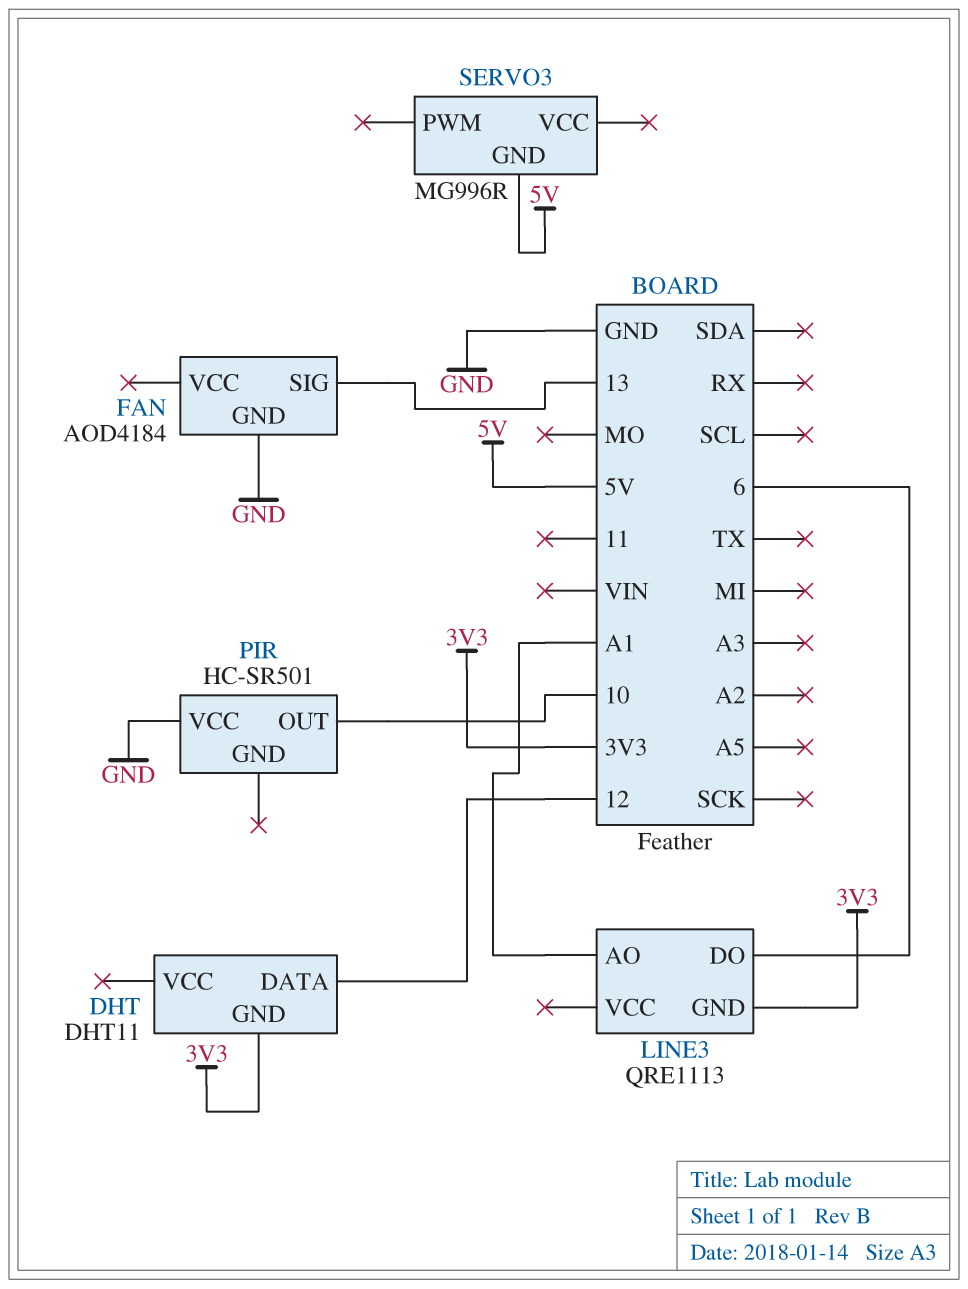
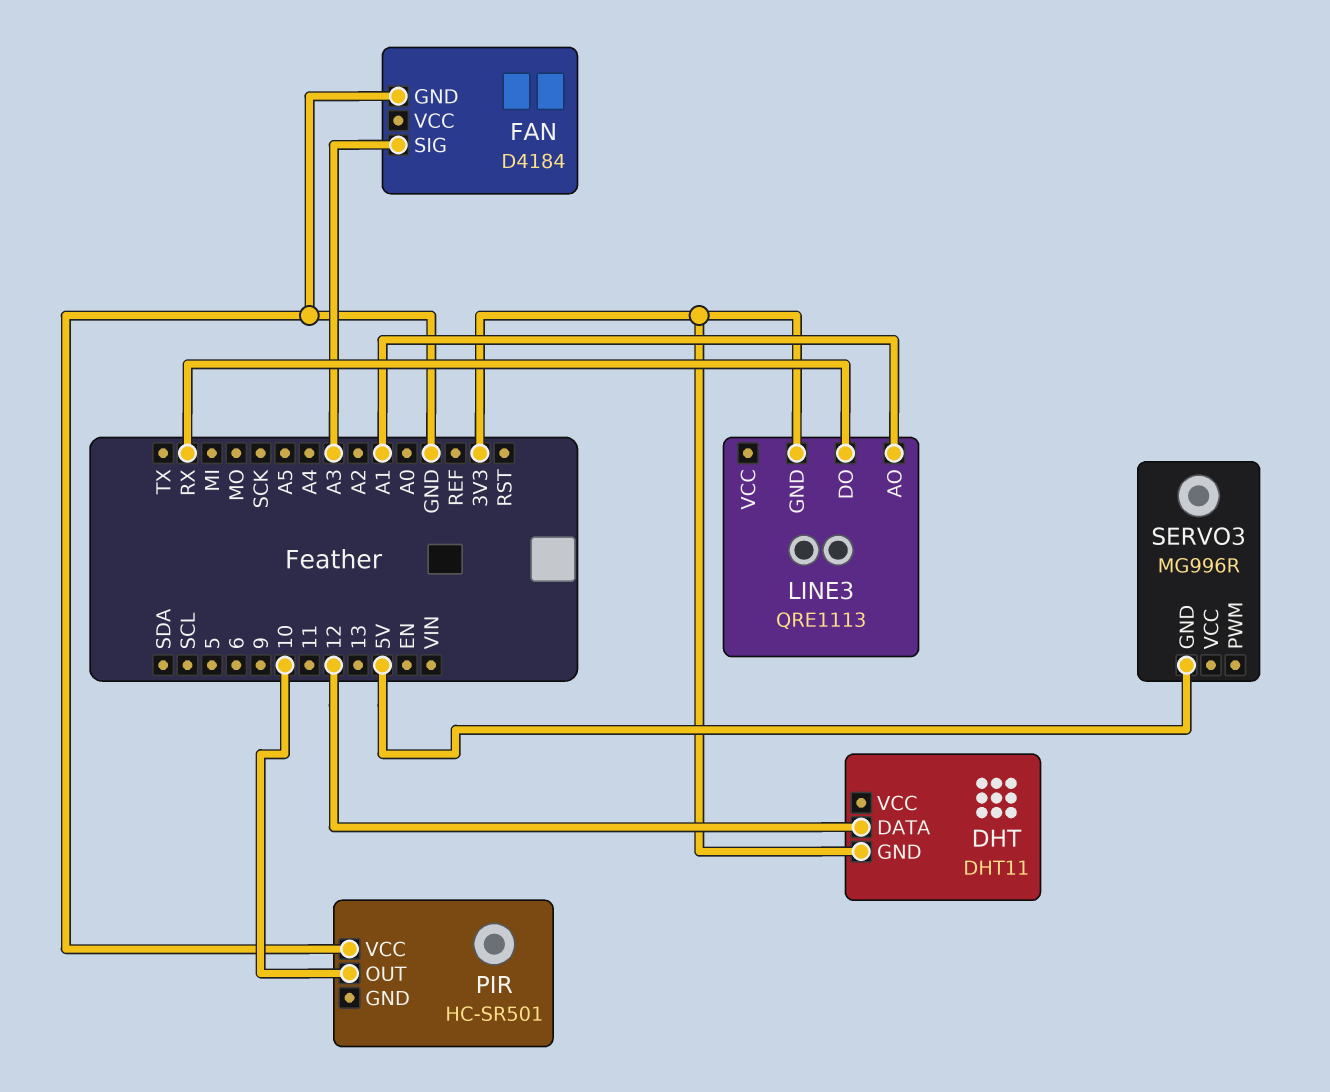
FAN: AOD4184 -> D4184
FAN pin SIG: 13 -> A3
LINE3 pin DO: 6 -> RX

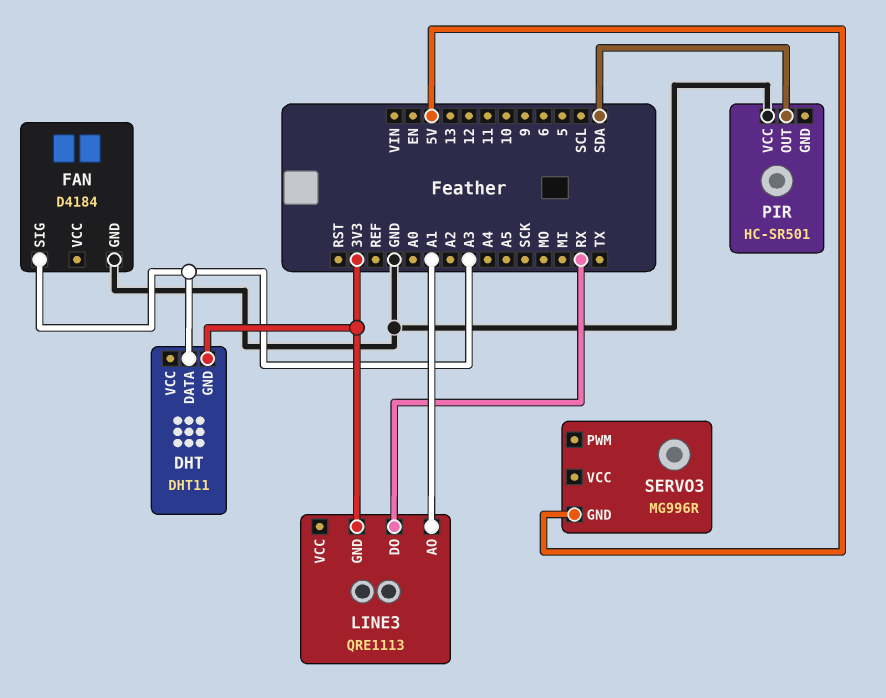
DHT pin DATA: 12 -> A3
PIR pin OUT: 10 -> SDA

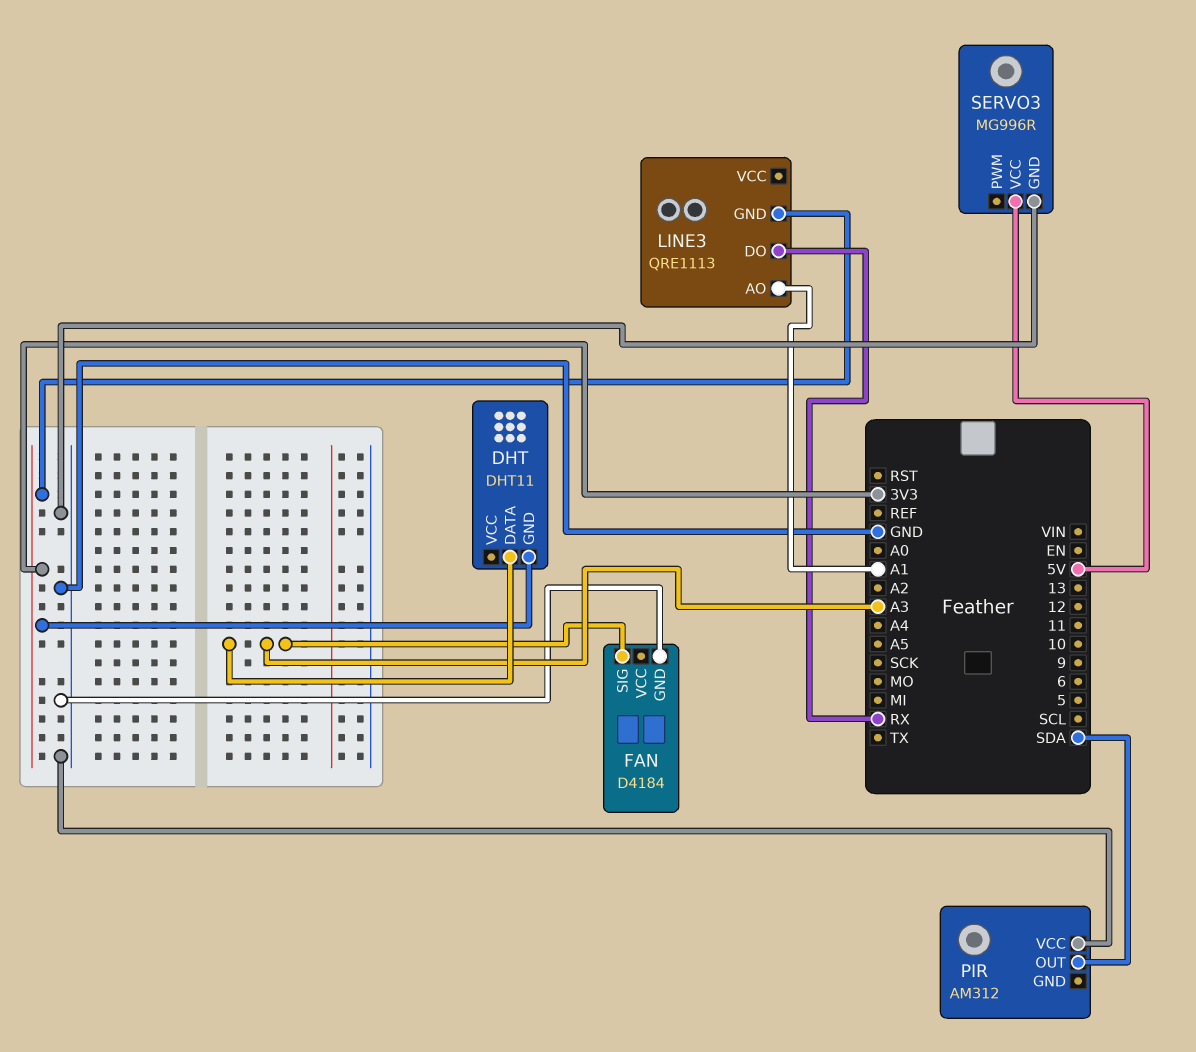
PIR: HC-SR501 -> AM312
SERVO3 pin GND: 5V -> GND
SERVO3 pin VCC: none -> 5V

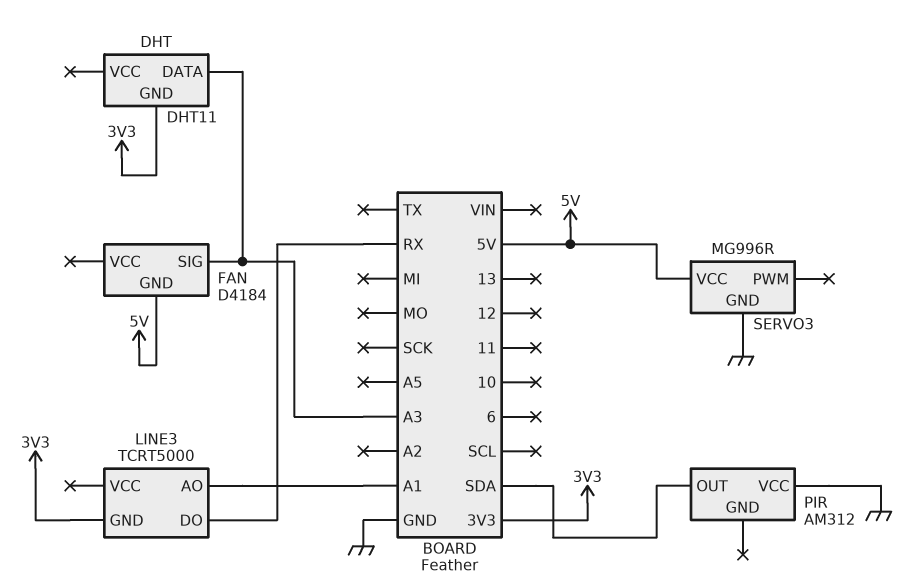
FAN pin GND: GND -> 5V
LINE3: QRE1113 -> TCRT5000

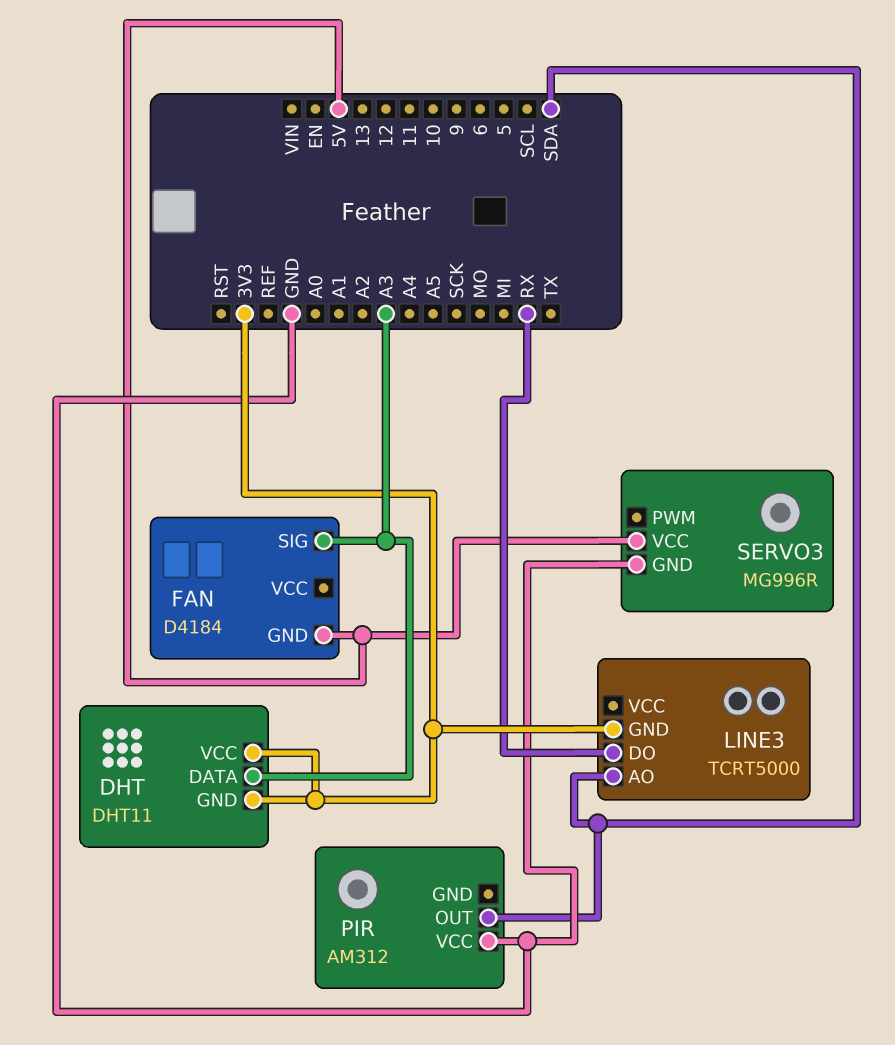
DHT pin VCC: none -> 3V3
LINE3 pin AO: A1 -> SDA

